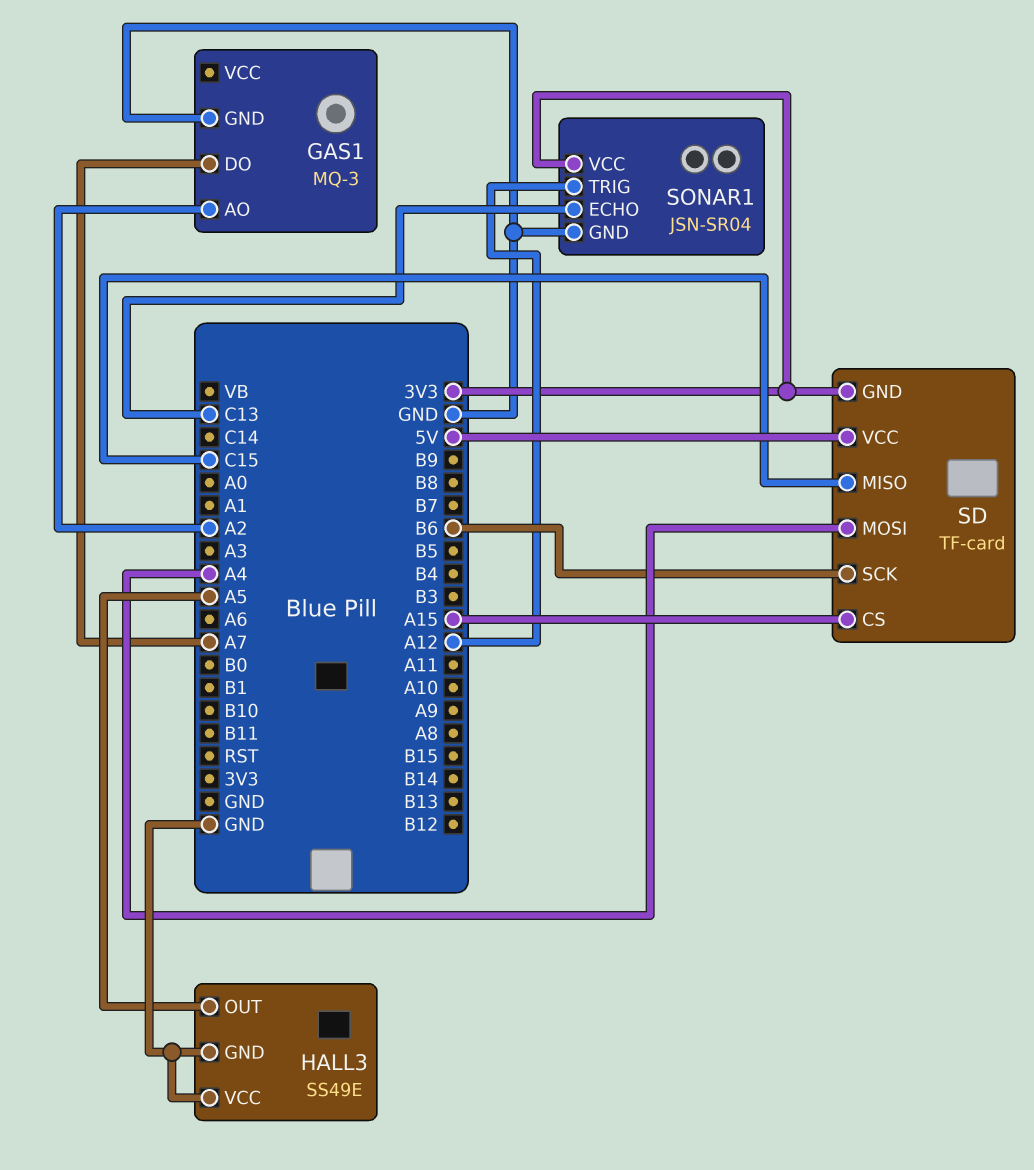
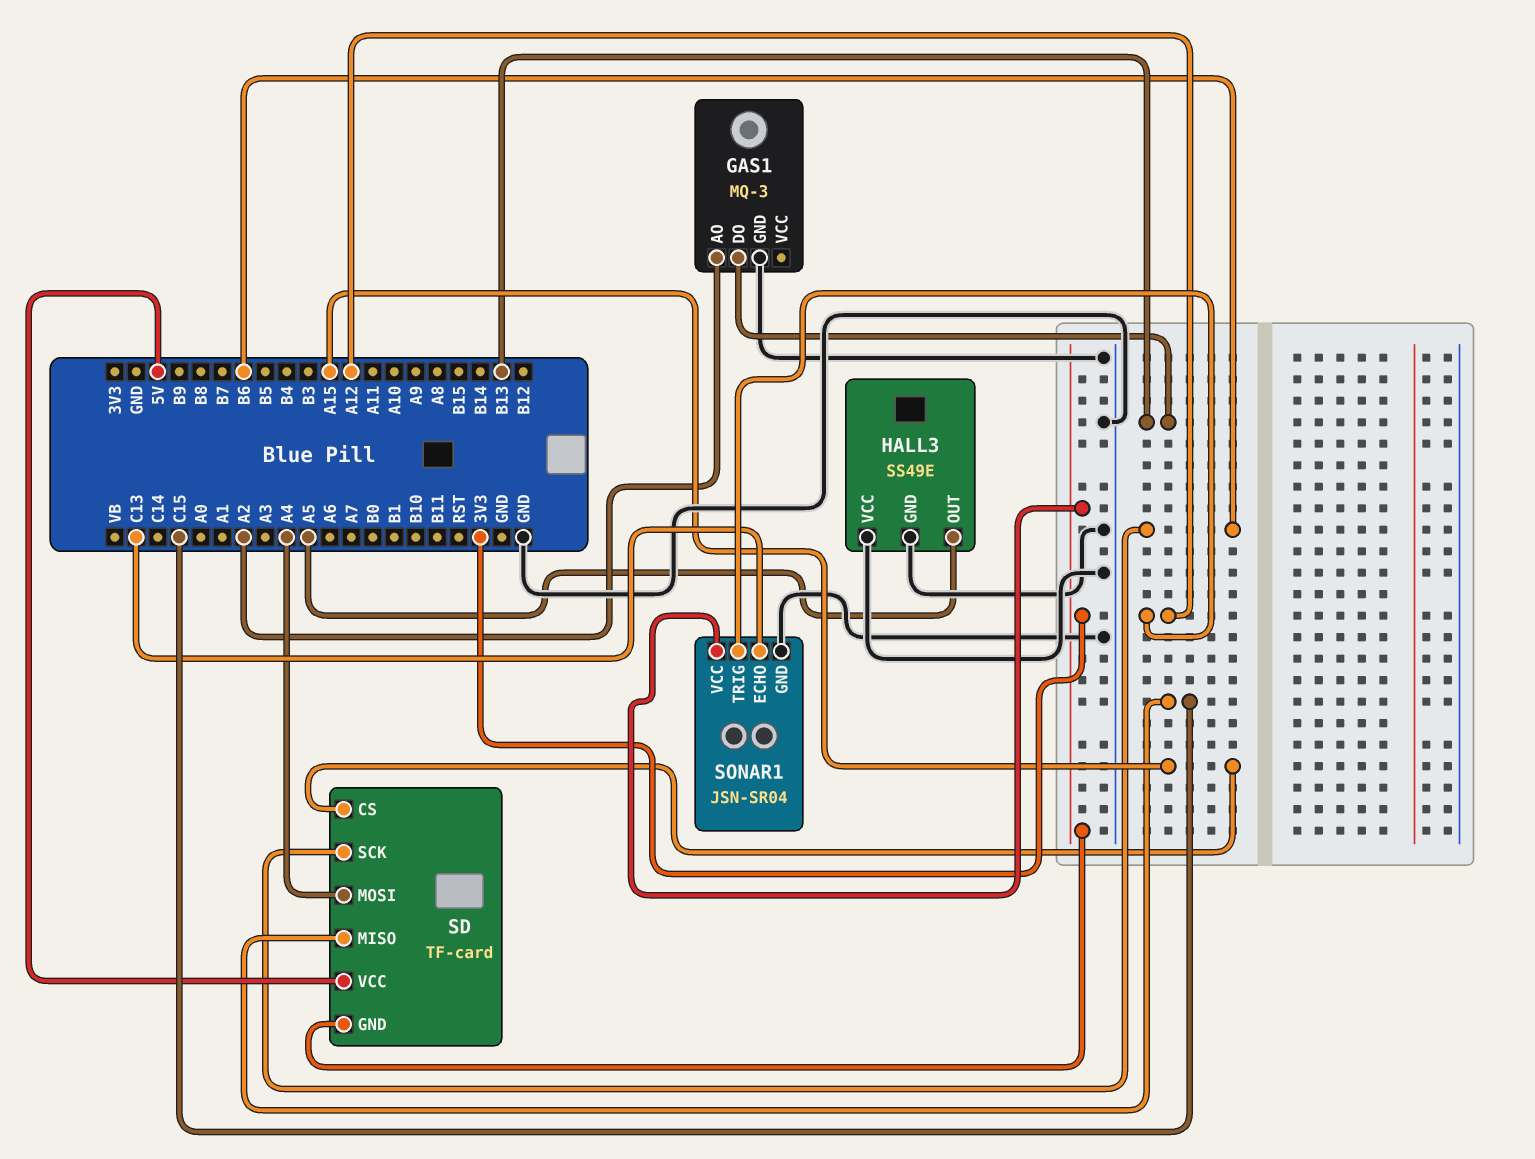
GAS1 pin DO: A7 -> B13

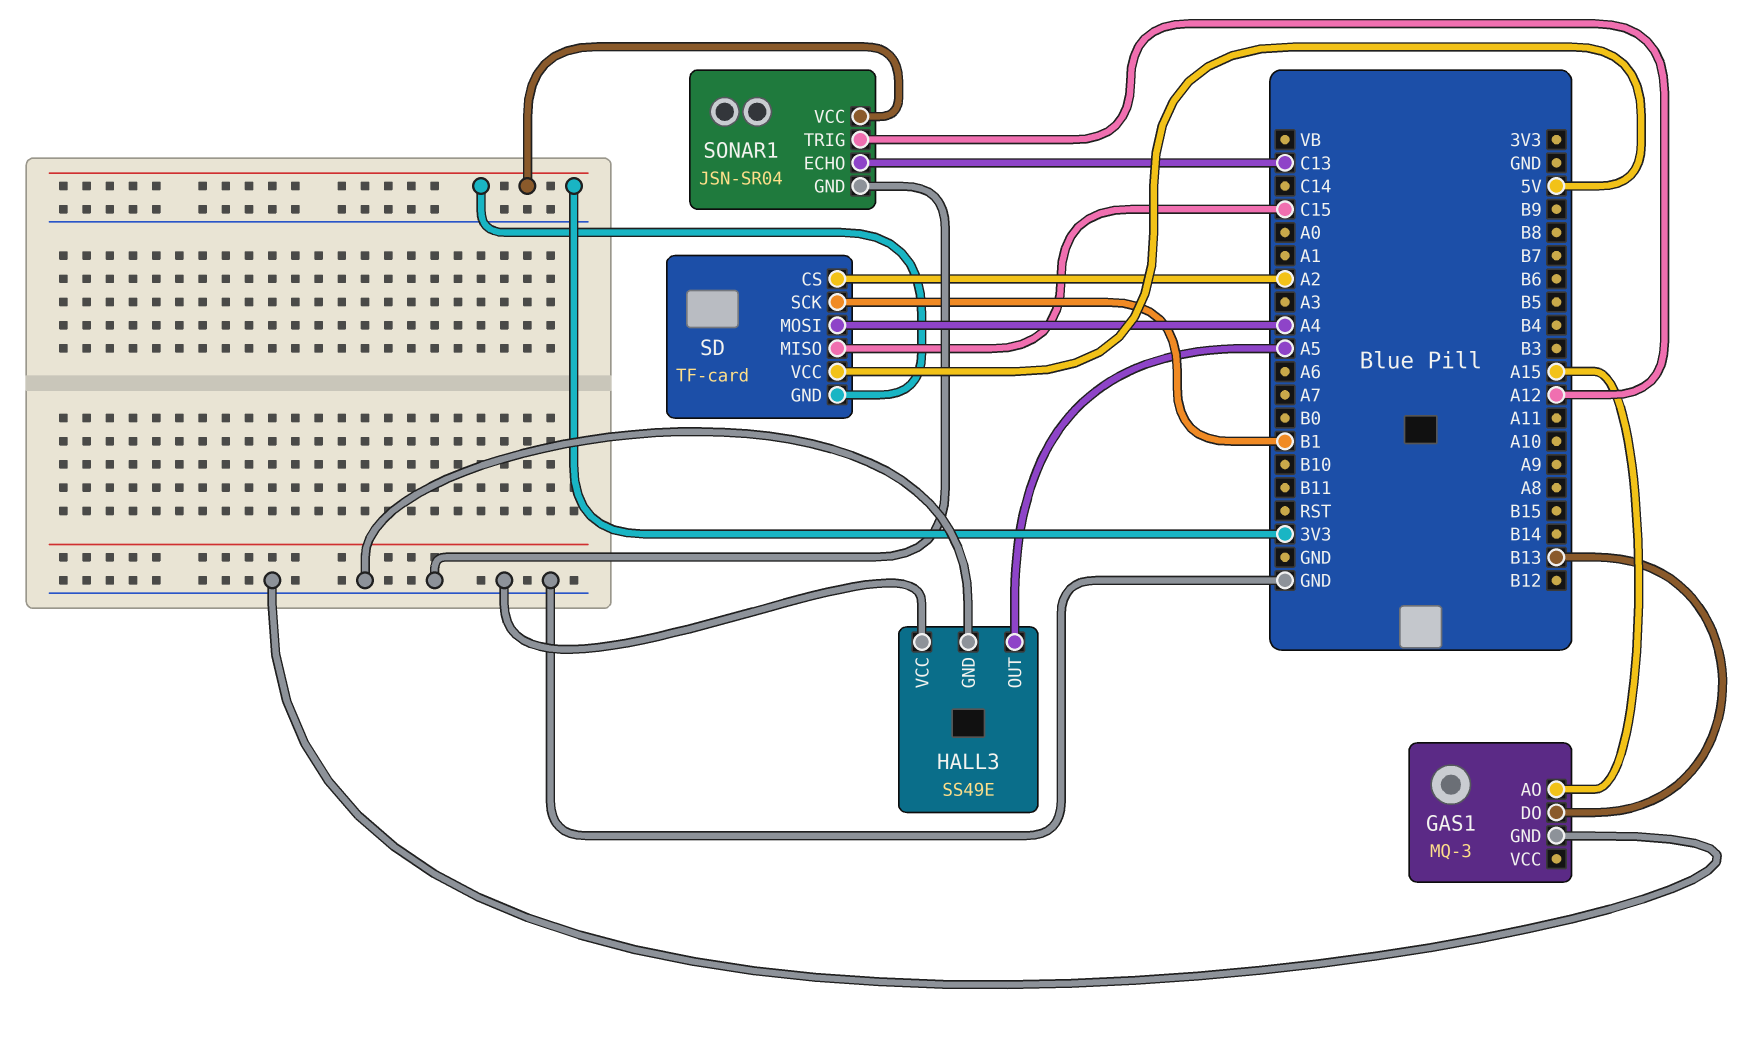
GAS1 pin AO: A2 -> A15
SD pin CS: A15 -> A2
SD pin SCK: B6 -> B1

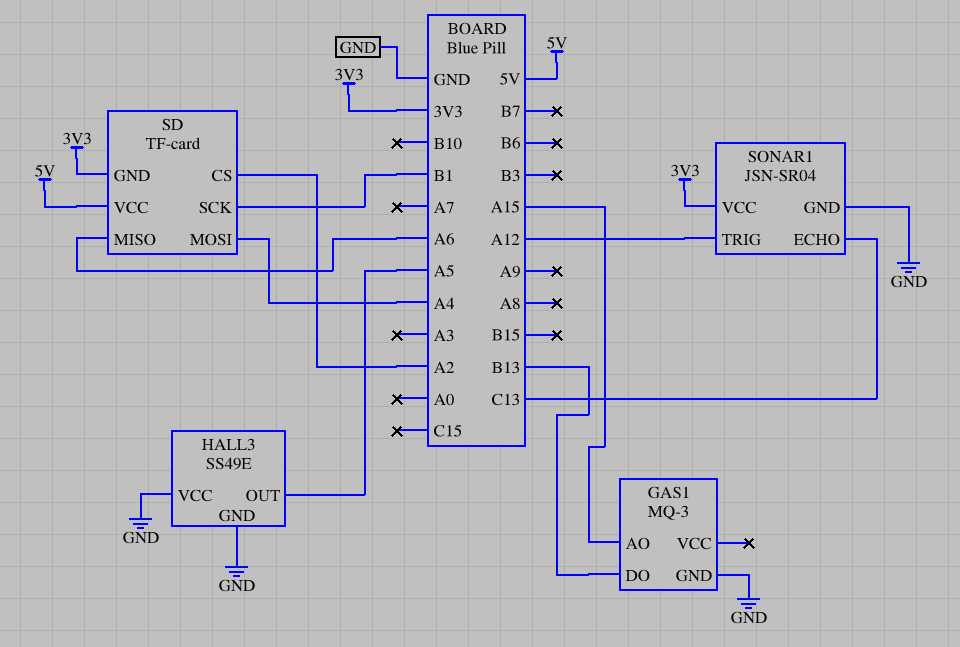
SD pin MISO: C15 -> A6

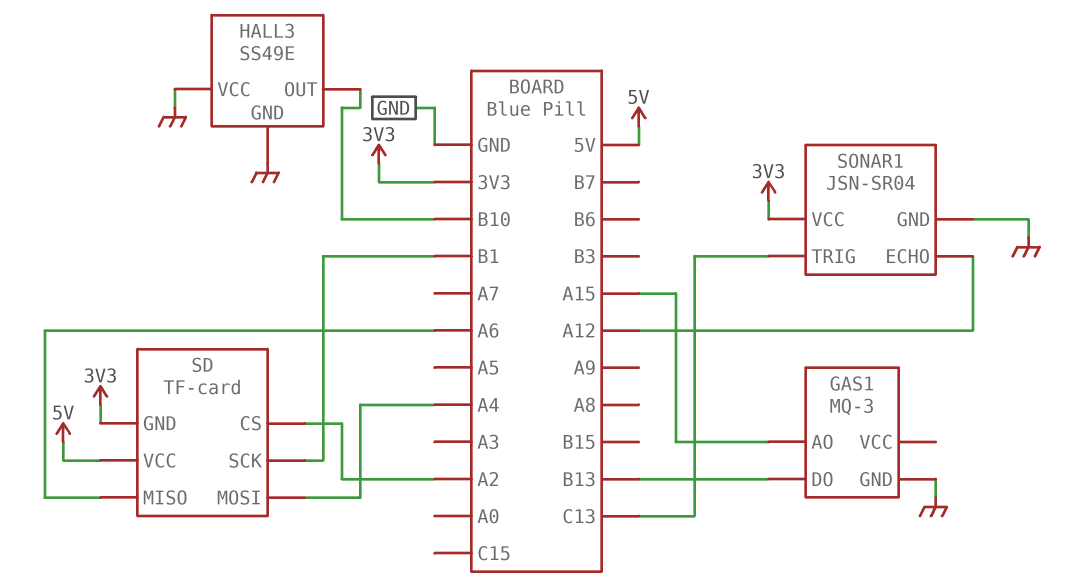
HALL3 pin OUT: A5 -> B10
SONAR1 pin ECHO: C13 -> A12
SONAR1 pin TRIG: A12 -> C13

